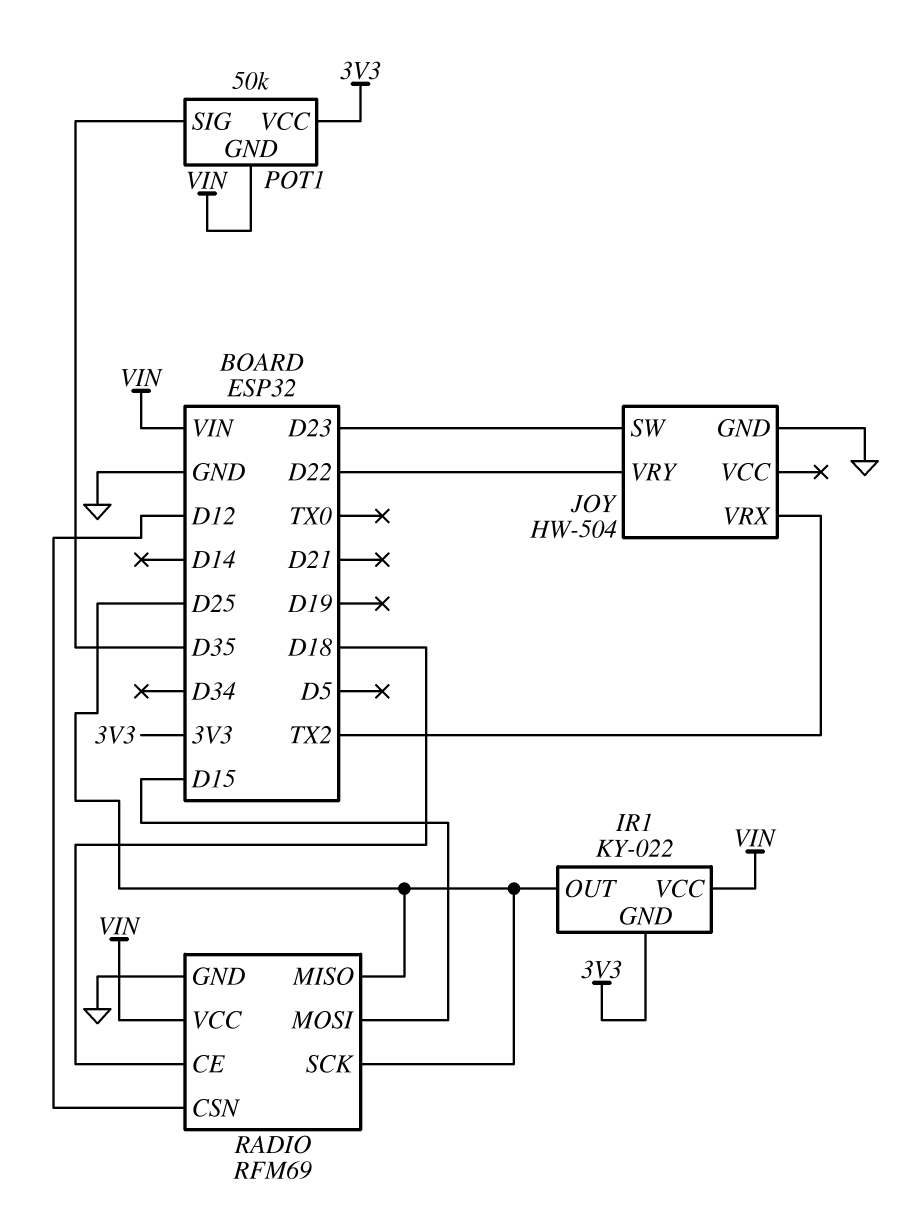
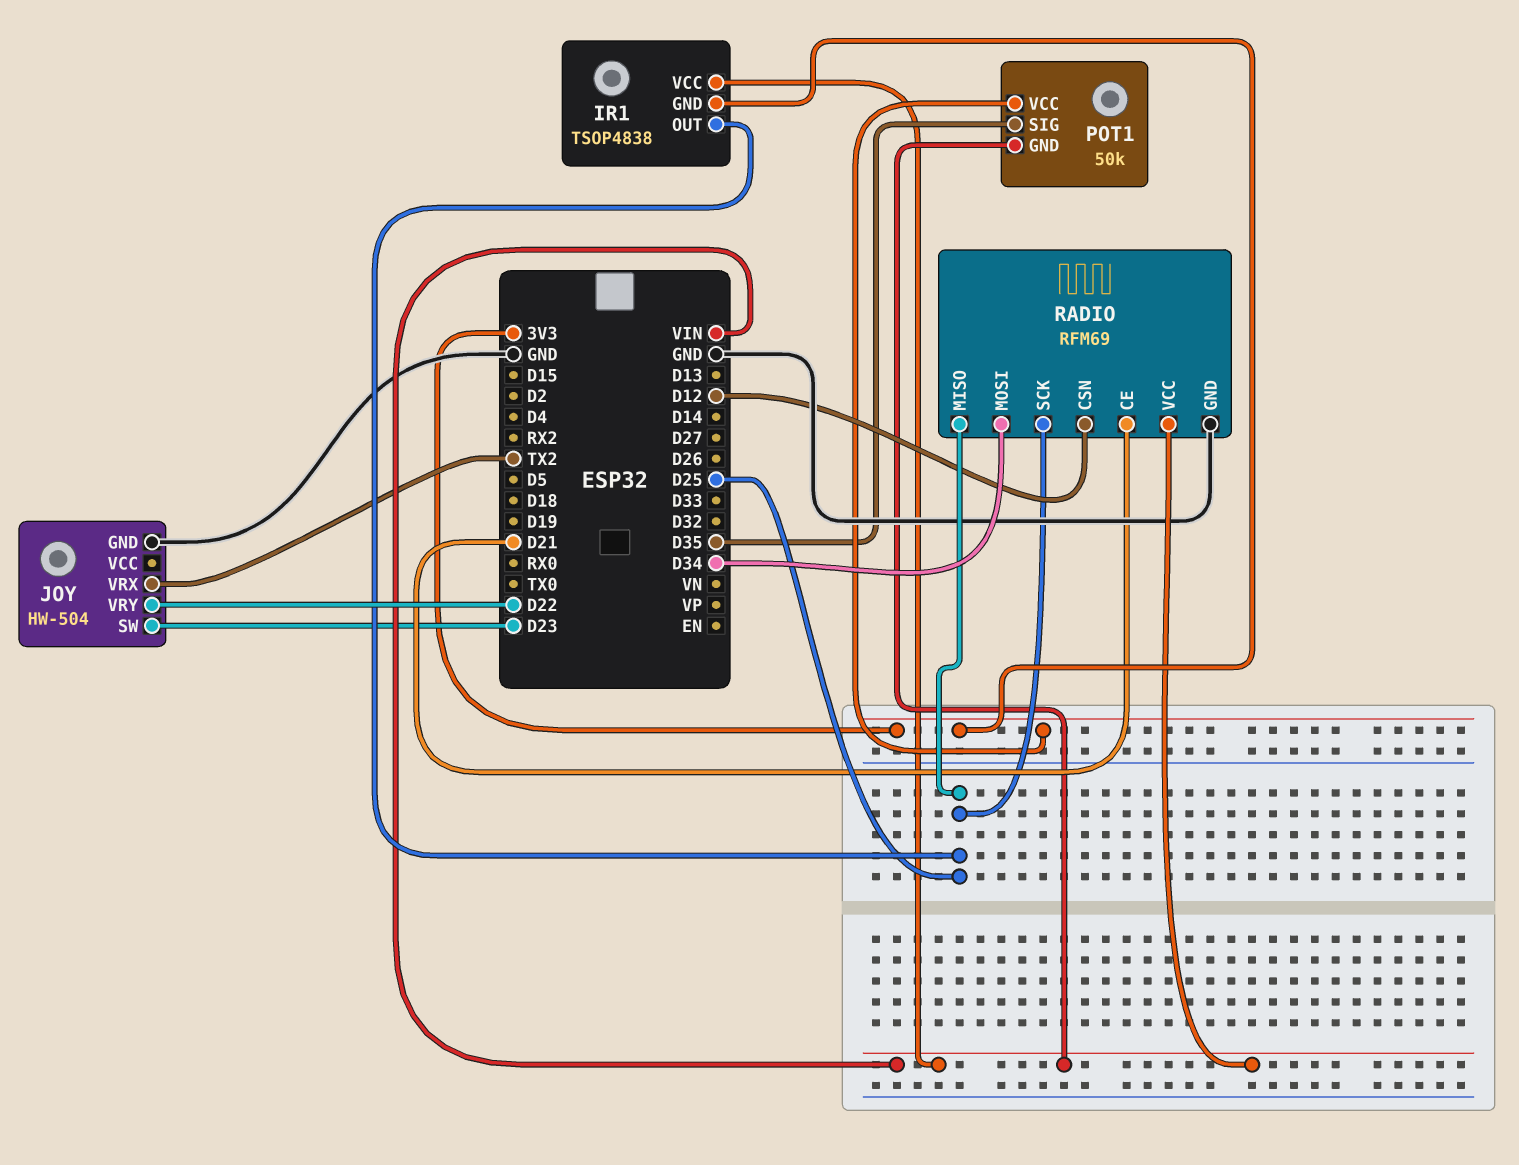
IR1: KY-022 -> TSOP4838
RADIO pin CE: D18 -> D21
RADIO pin MOSI: D15 -> D34

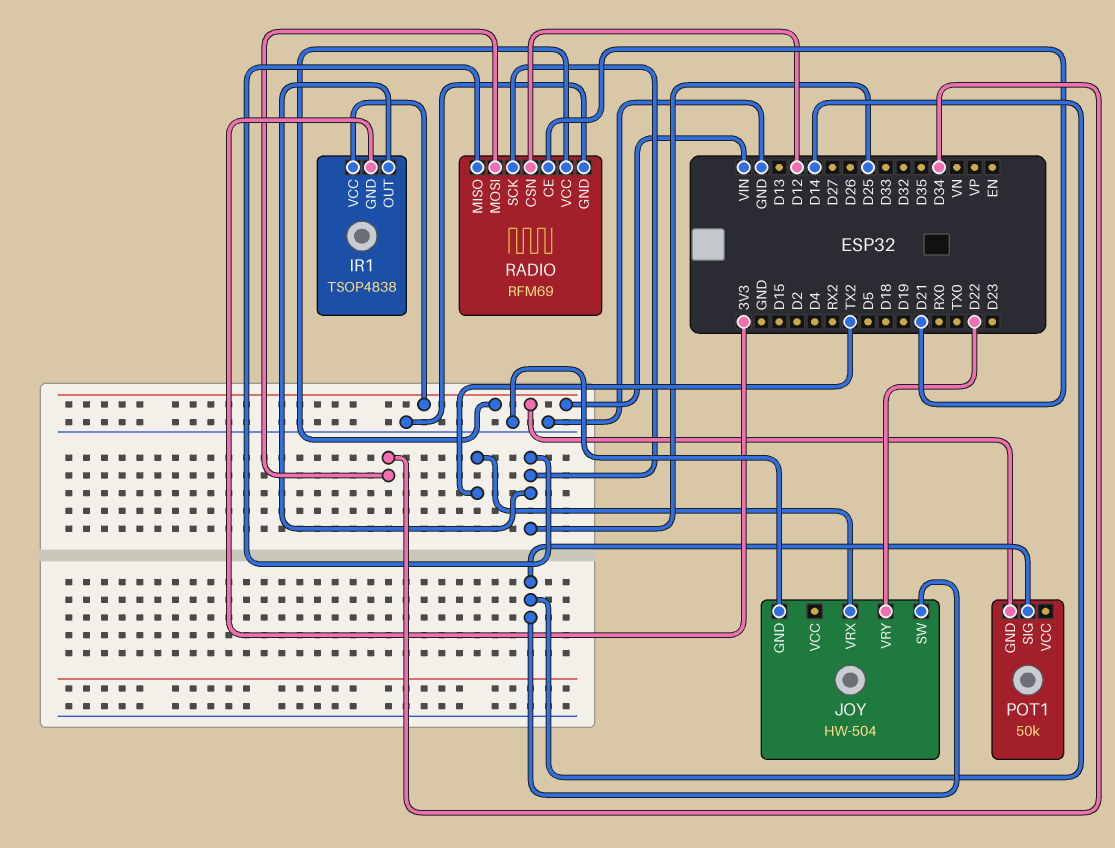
JOY pin SW: D23 -> D14
POT1 pin SIG: D35 -> D14
POT1 pin VCC: 3V3 -> none

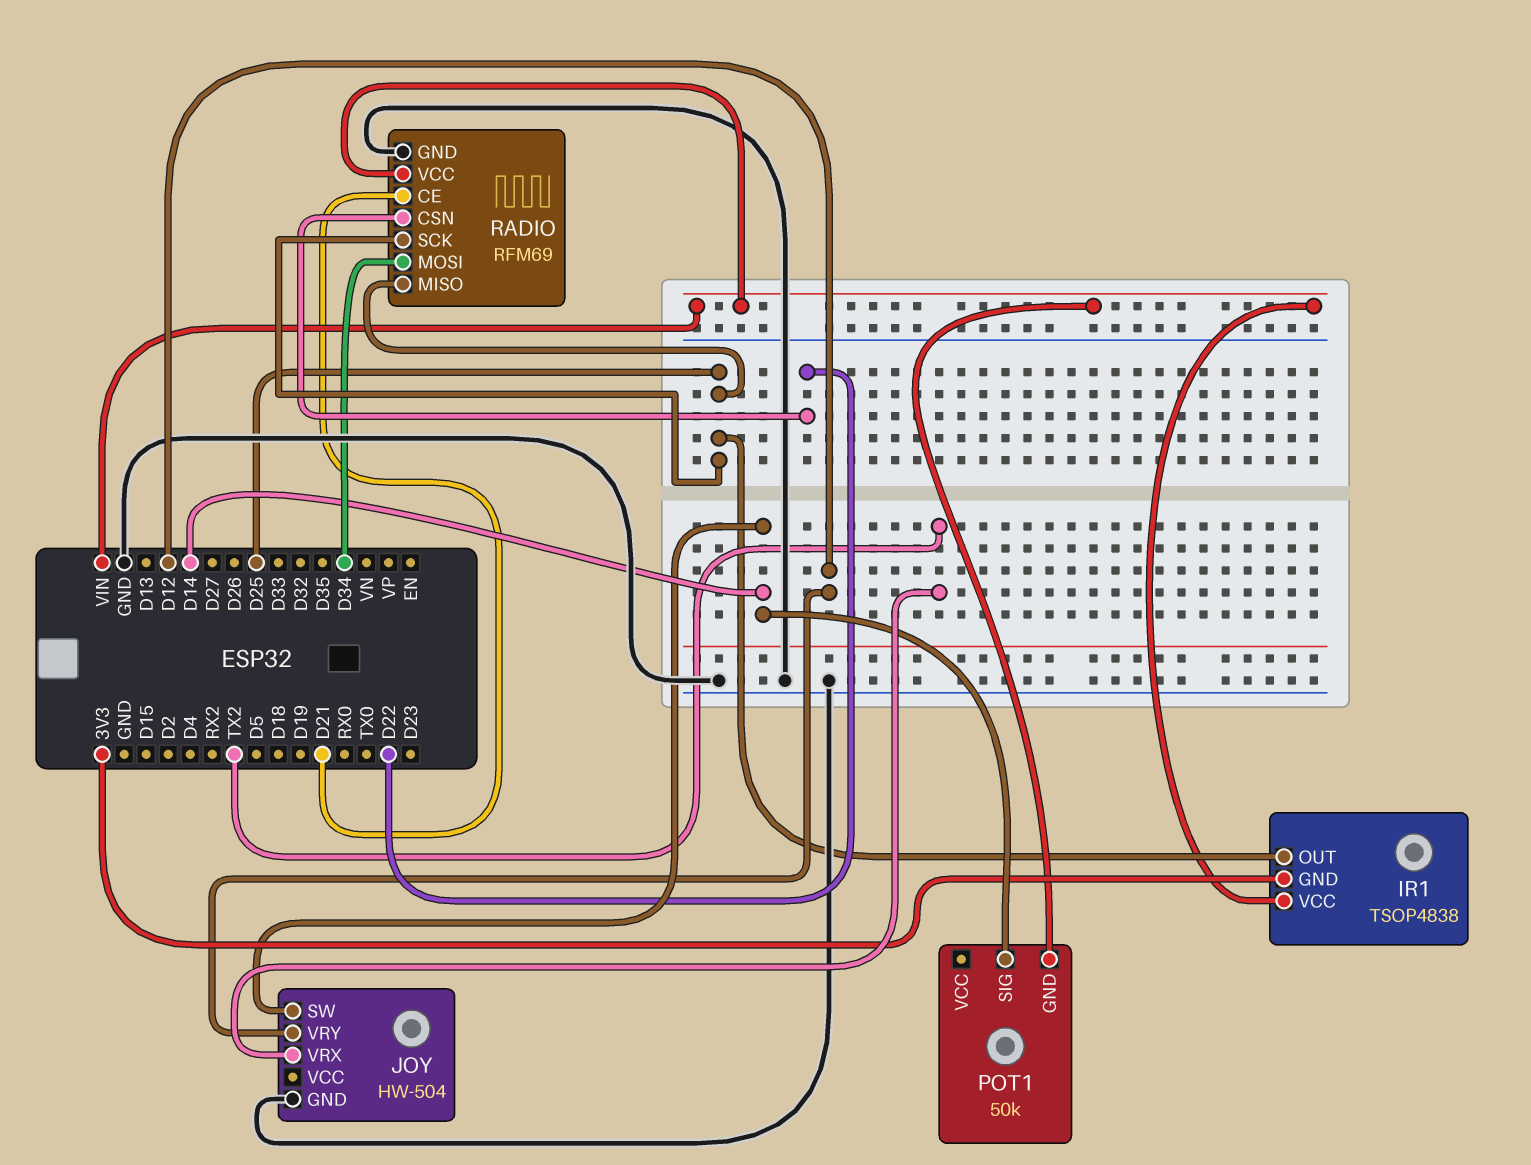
JOY pin VRY: D22 -> D12
RADIO pin CSN: D12 -> D22

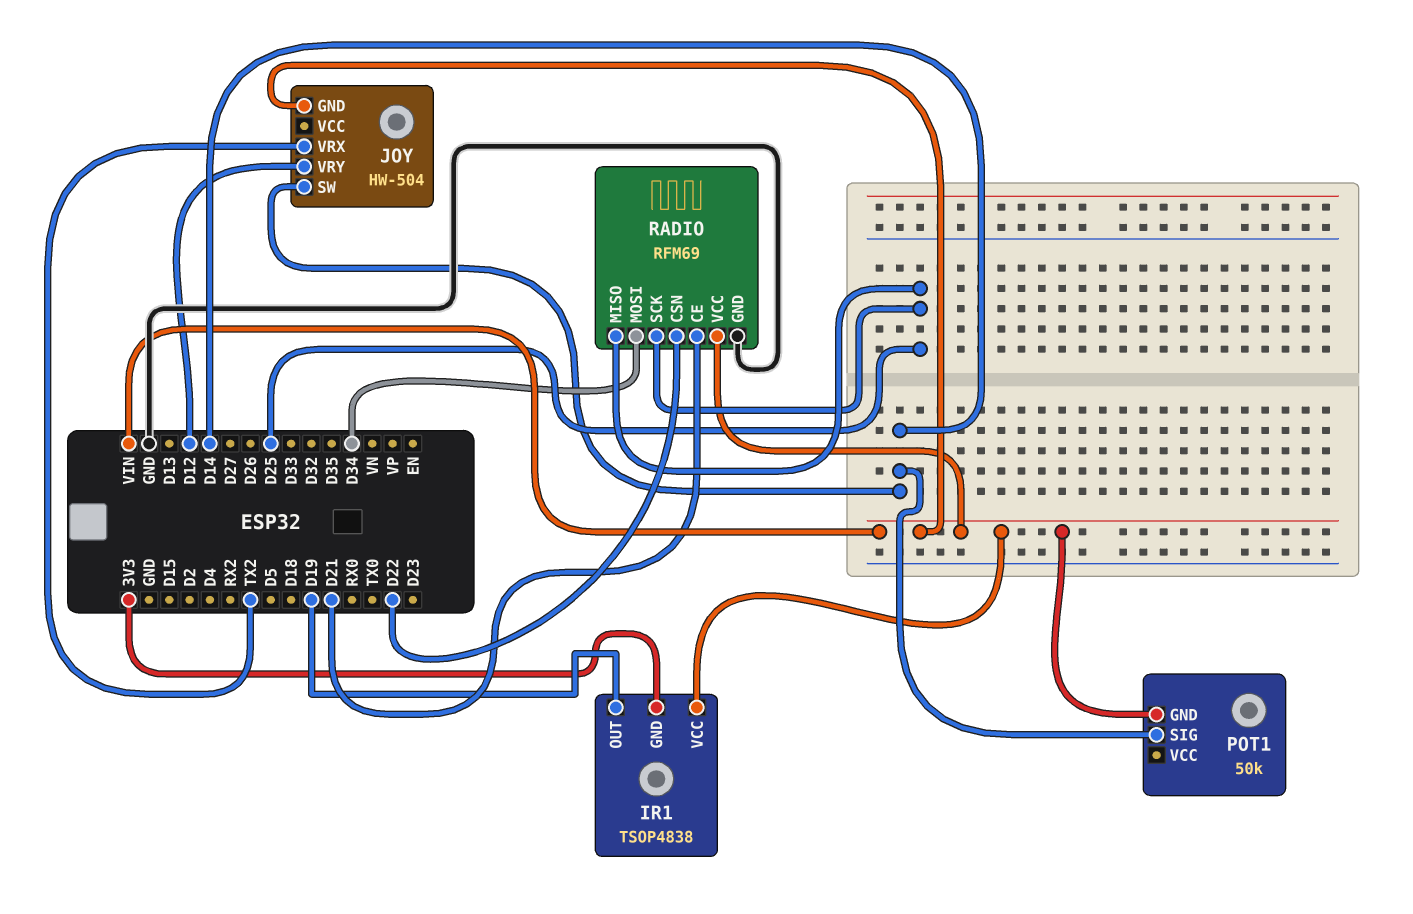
IR1 pin OUT: D25 -> D19
JOY pin GND: GND -> VIN

